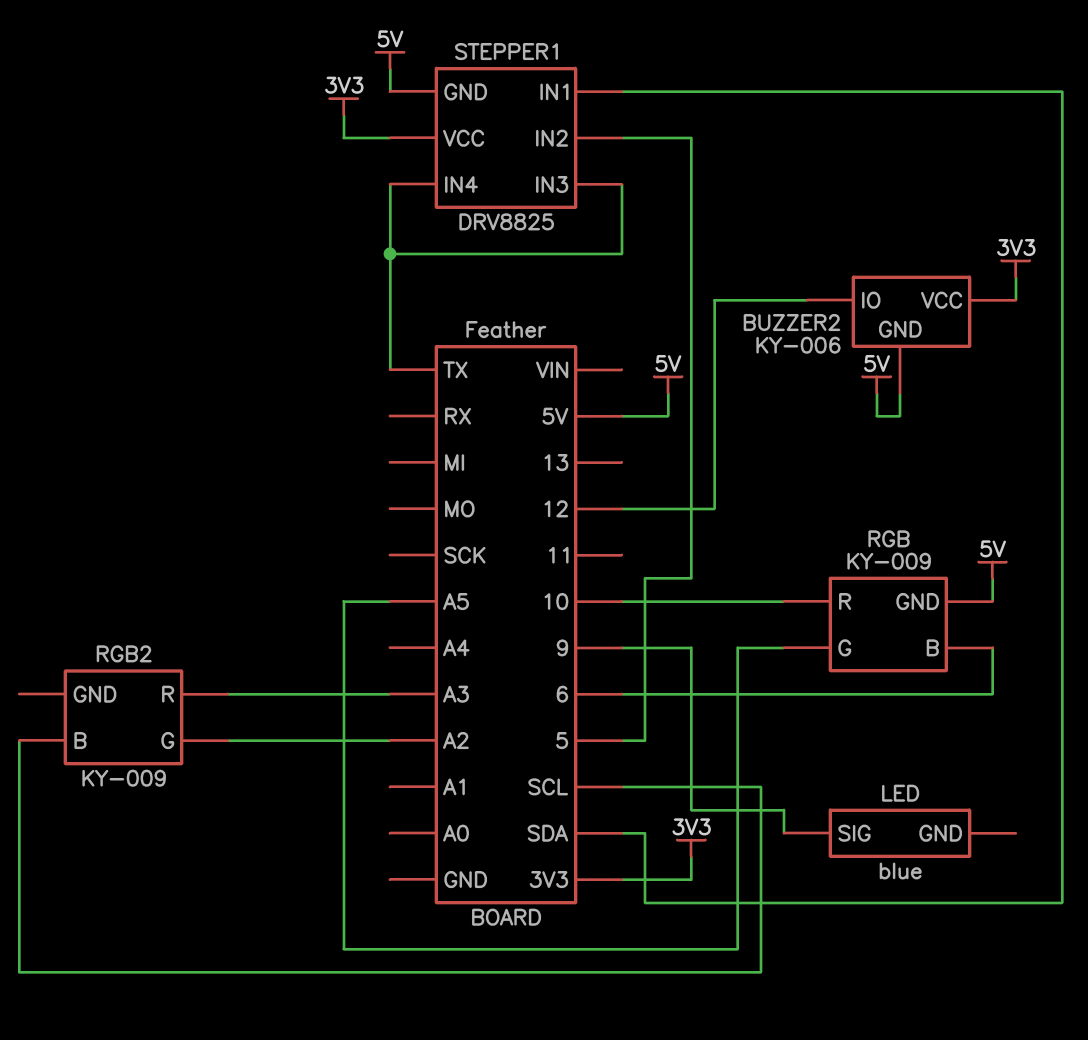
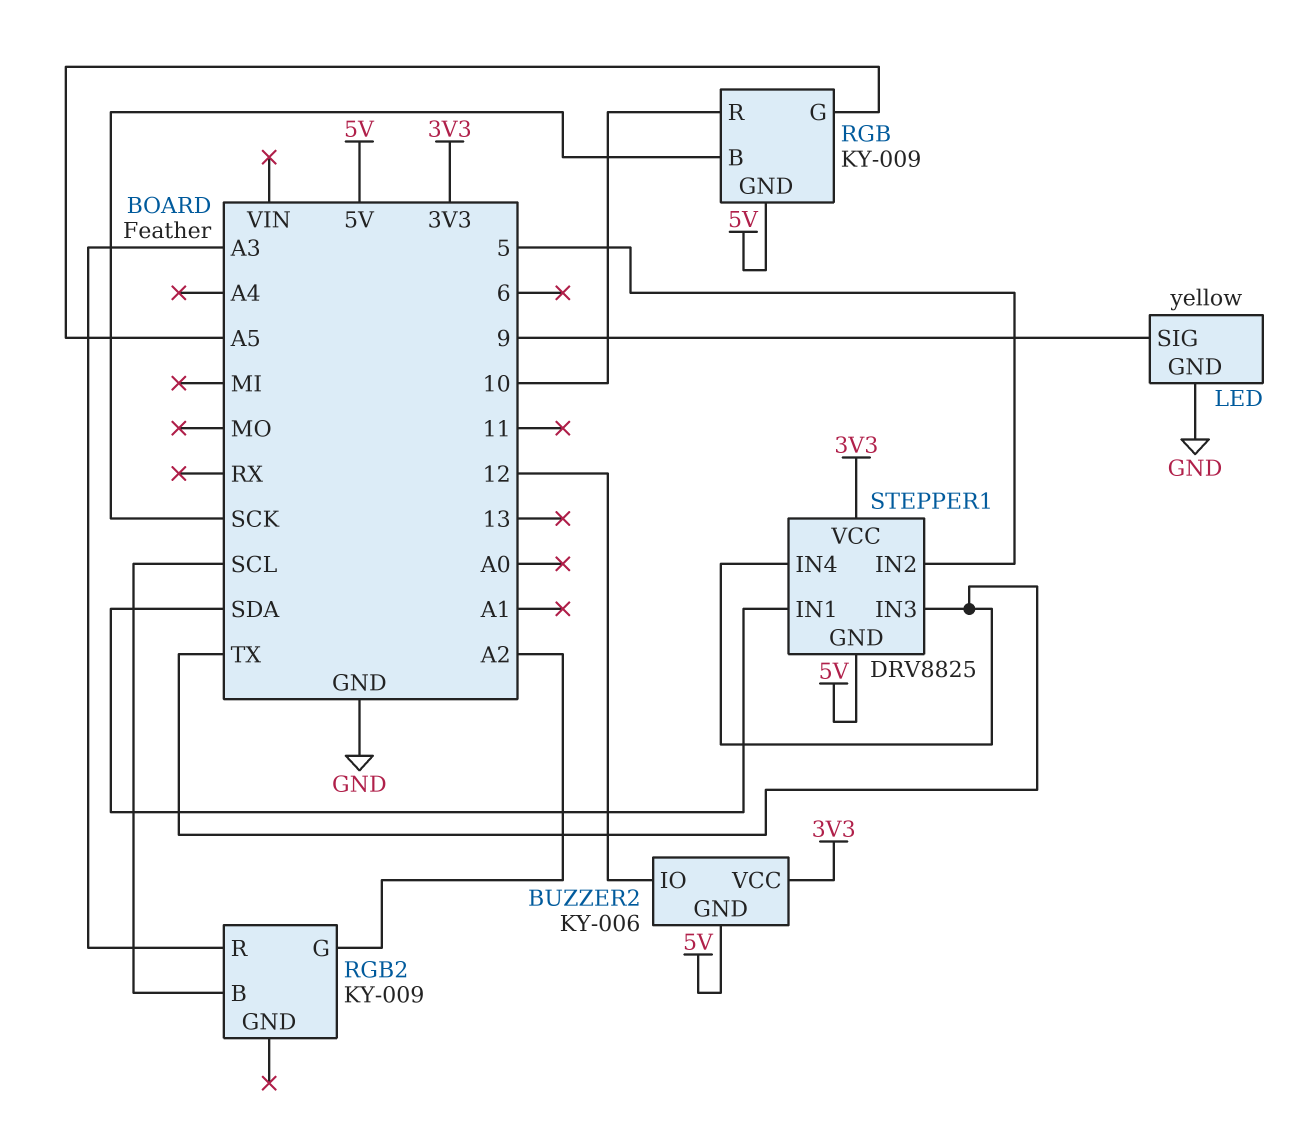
LED: blue -> yellow
LED pin GND: none -> GND
RGB pin B: 6 -> SCK

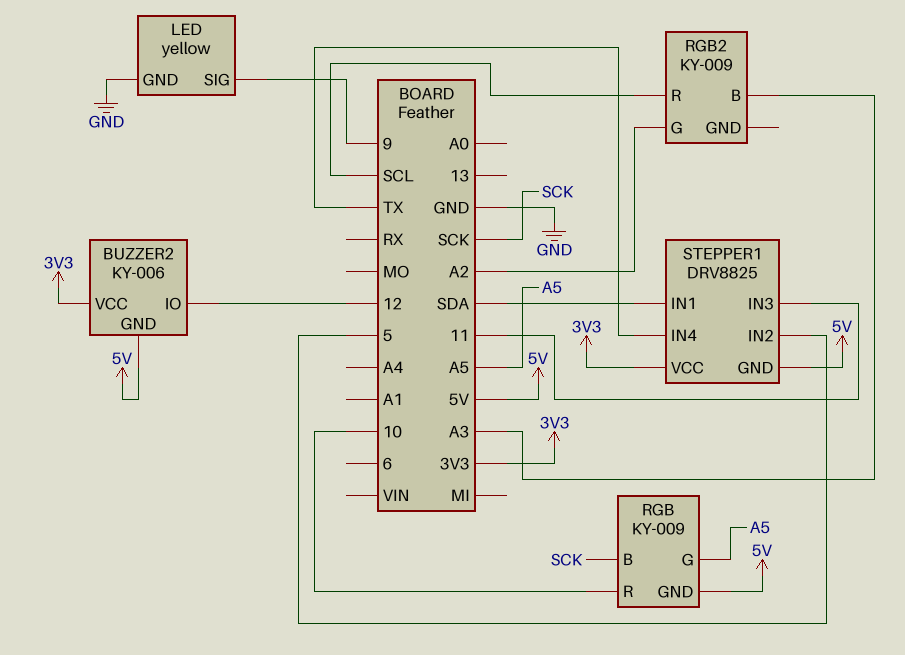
RGB2 pin B: SCL -> A3
RGB2 pin R: A3 -> SCL
STEPPER1 pin IN3: TX -> 11

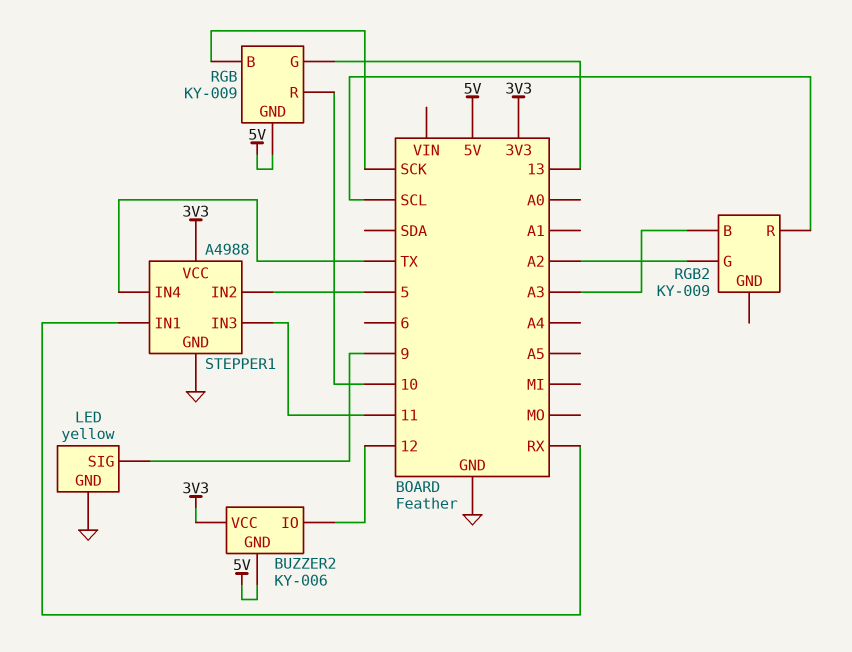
RGB pin G: A5 -> 13
STEPPER1: DRV8825 -> A4988
STEPPER1 pin GND: 5V -> GND
STEPPER1 pin IN1: SDA -> RX

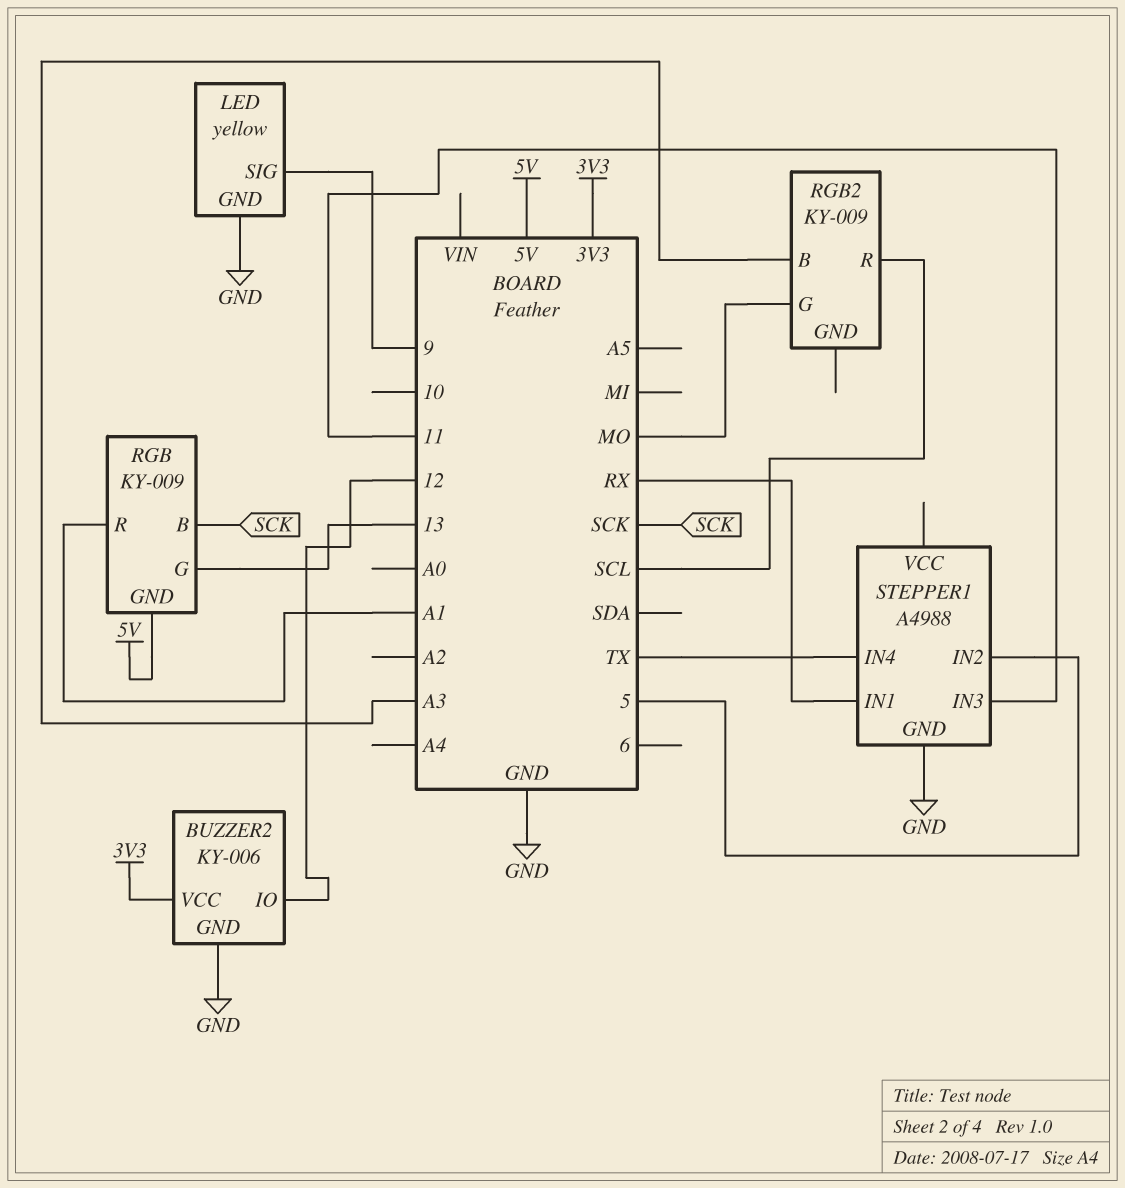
BUZZER2 pin GND: 5V -> GND
RGB pin R: 10 -> A1
RGB2 pin G: A2 -> MO
STEPPER1 pin VCC: 3V3 -> none

